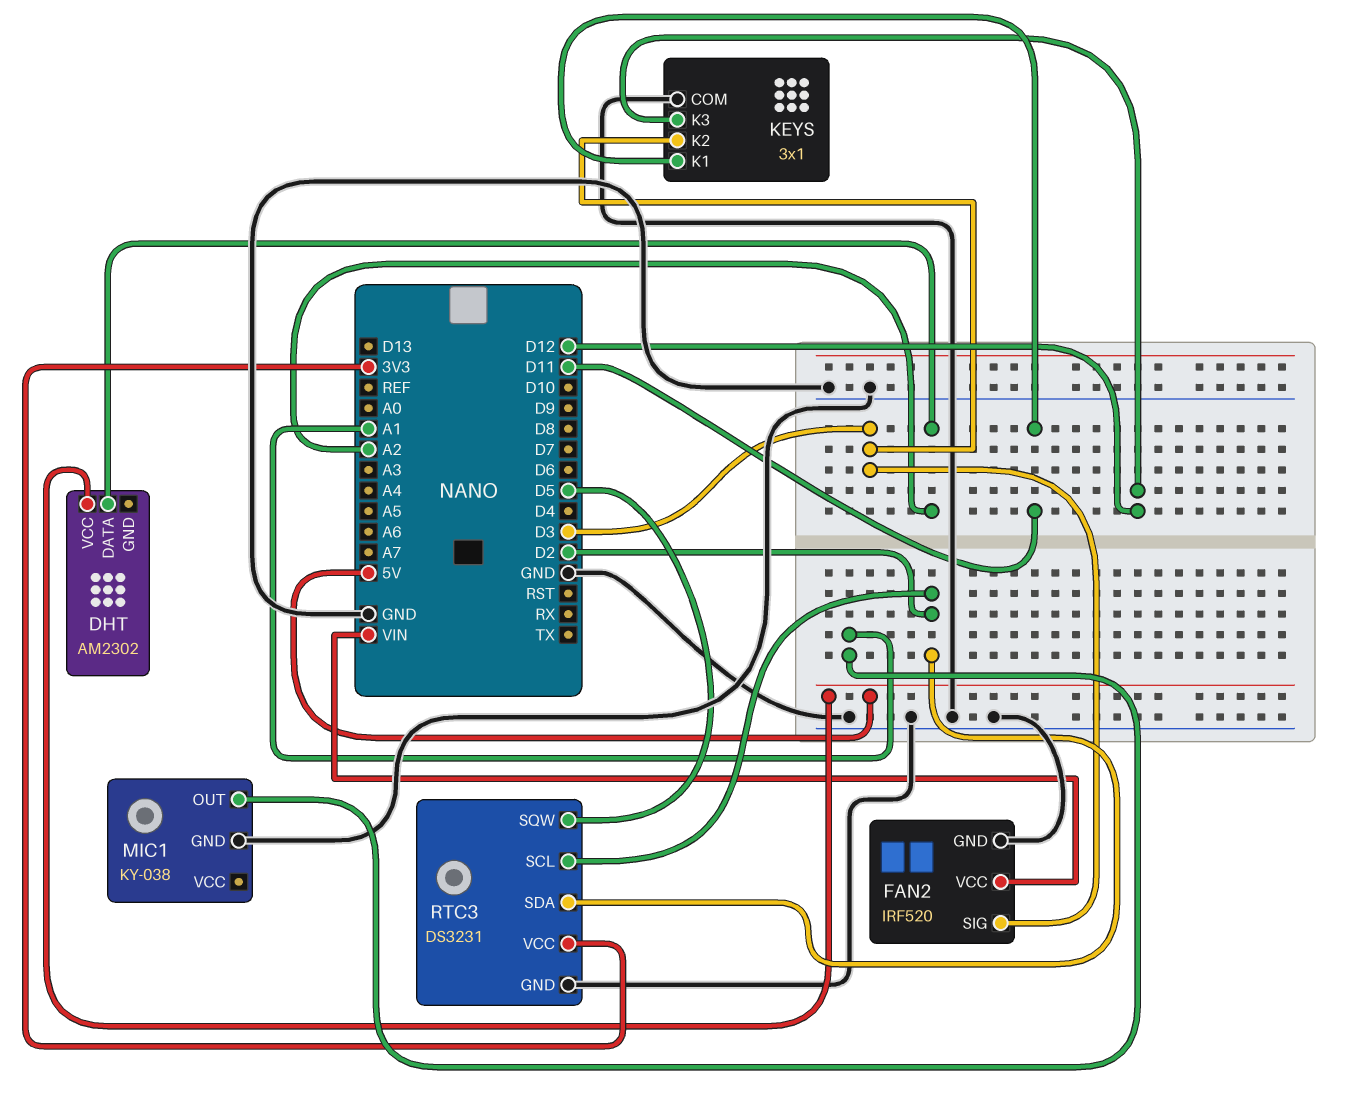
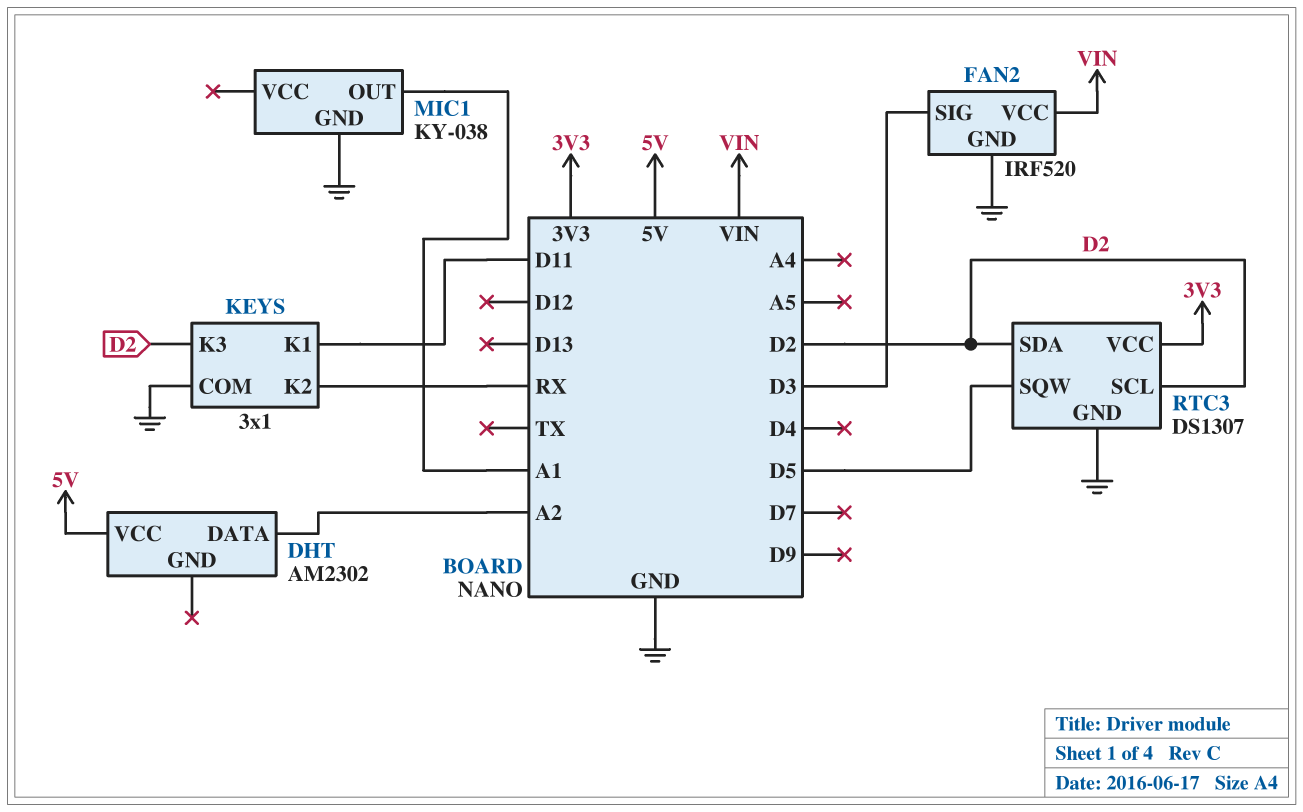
KEYS pin K2: D3 -> RX
KEYS pin K3: D12 -> D2
RTC3: DS3231 -> DS1307

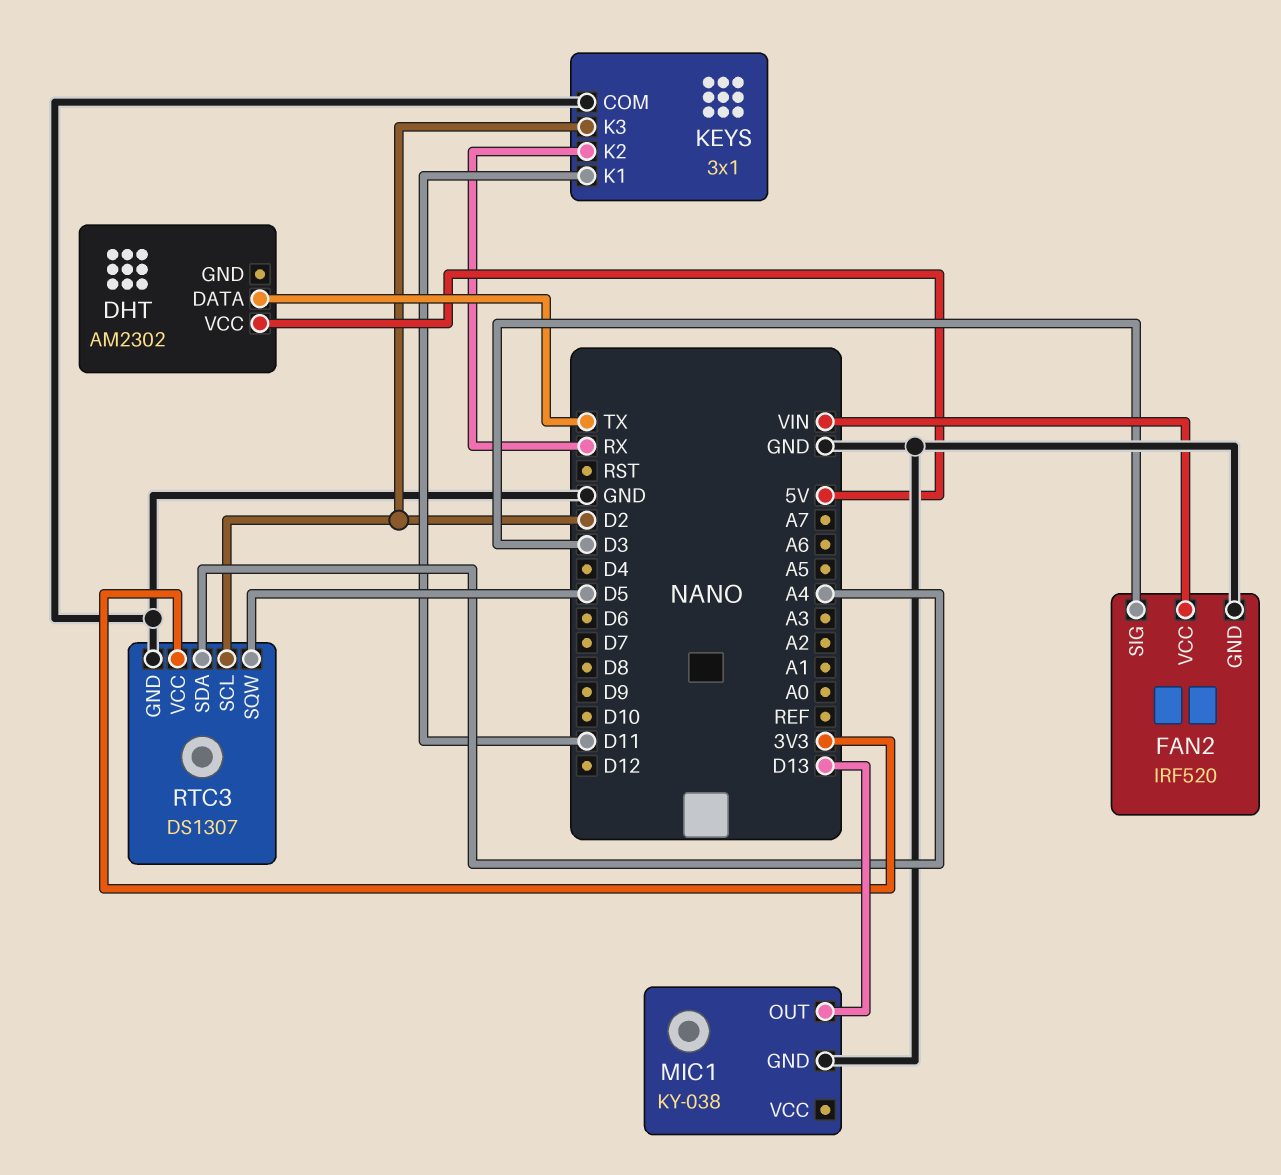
DHT pin DATA: A2 -> TX
MIC1 pin OUT: A1 -> D13
RTC3 pin SDA: D2 -> A4

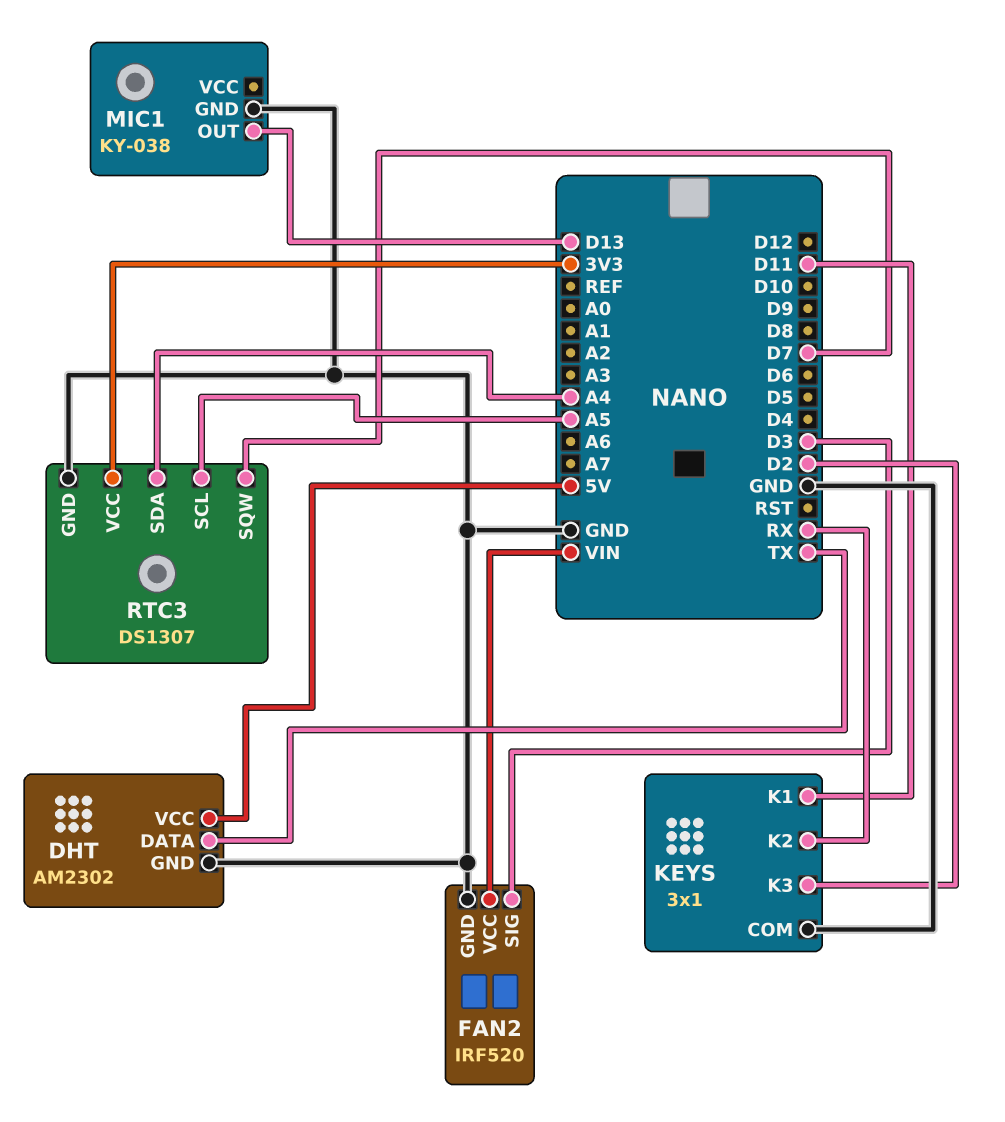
DHT pin GND: none -> GND
RTC3 pin SCL: D2 -> A5
RTC3 pin SQW: D5 -> D7

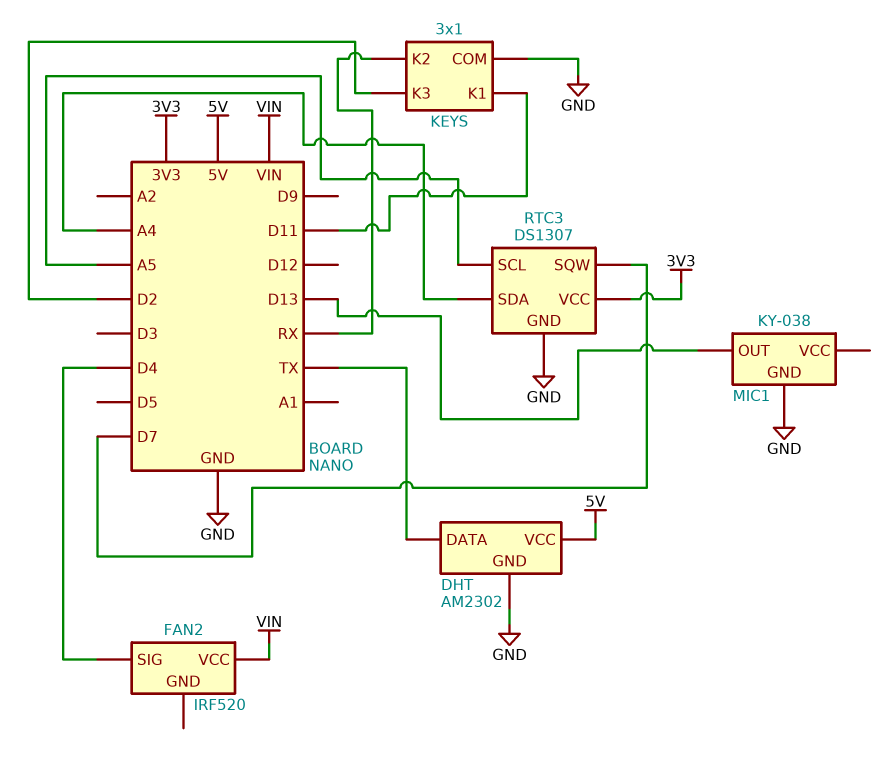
FAN2 pin GND: GND -> none
FAN2 pin SIG: D3 -> D4

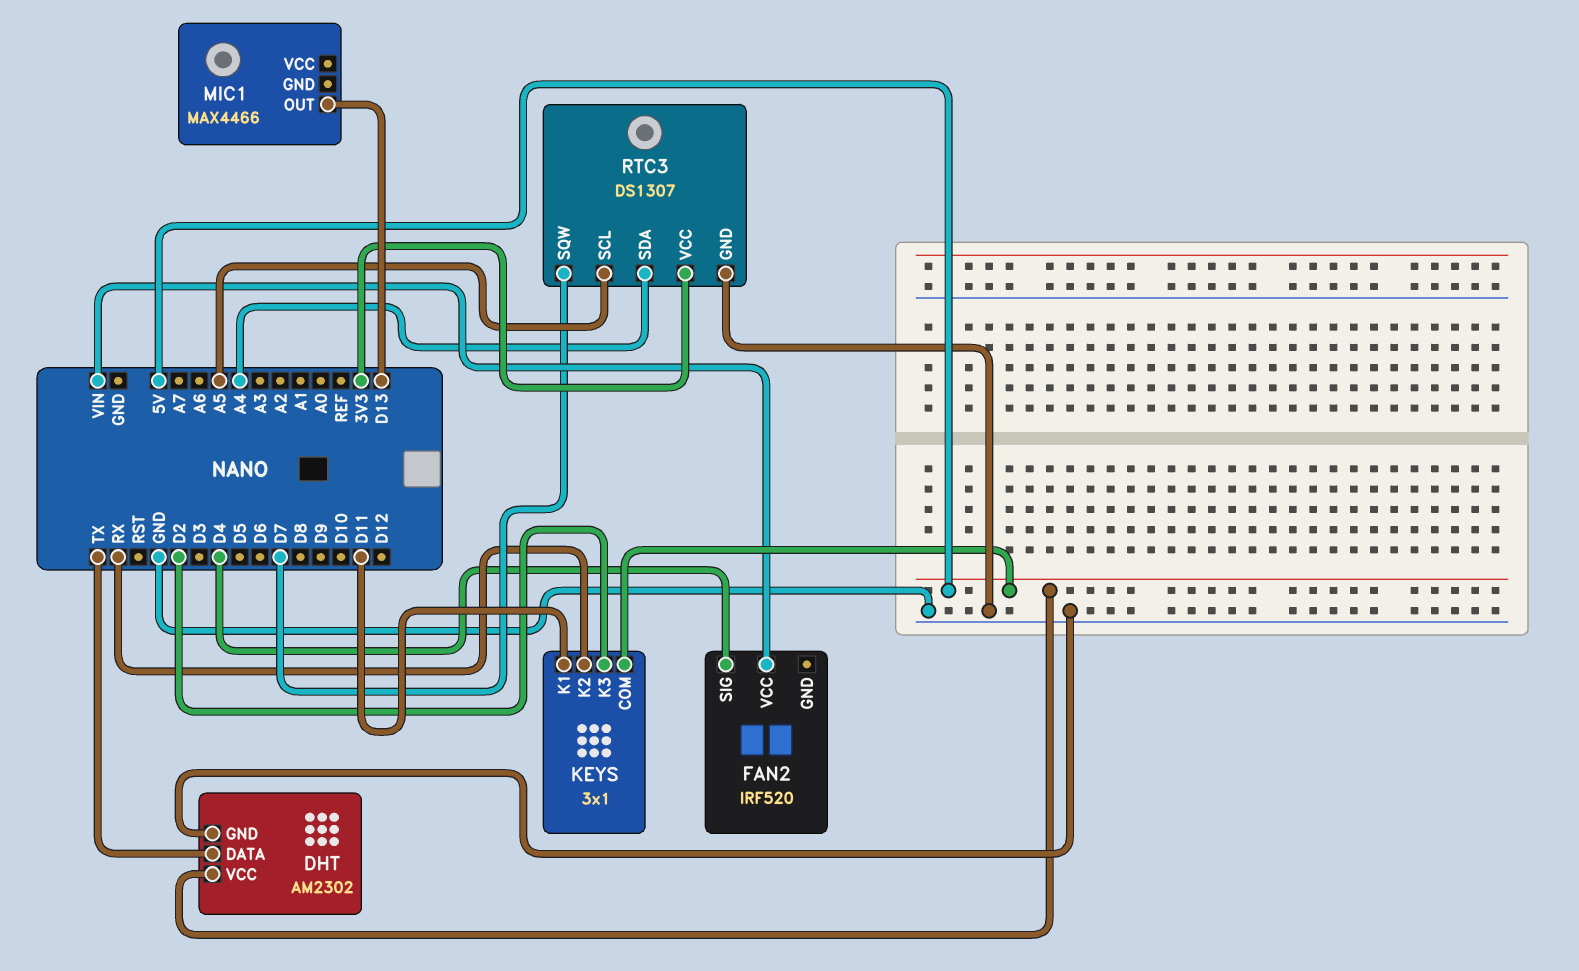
KEYS pin COM: GND -> 5V
MIC1: KY-038 -> MAX4466
MIC1 pin GND: GND -> none

